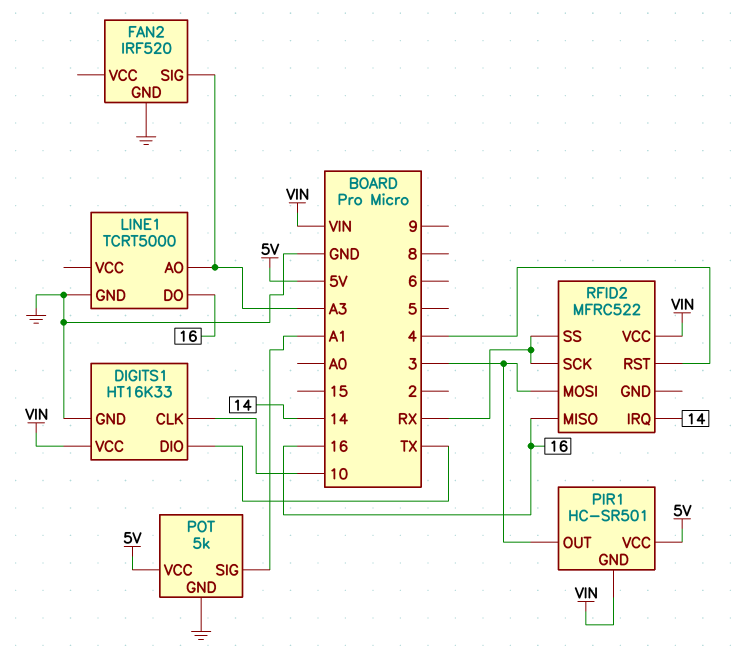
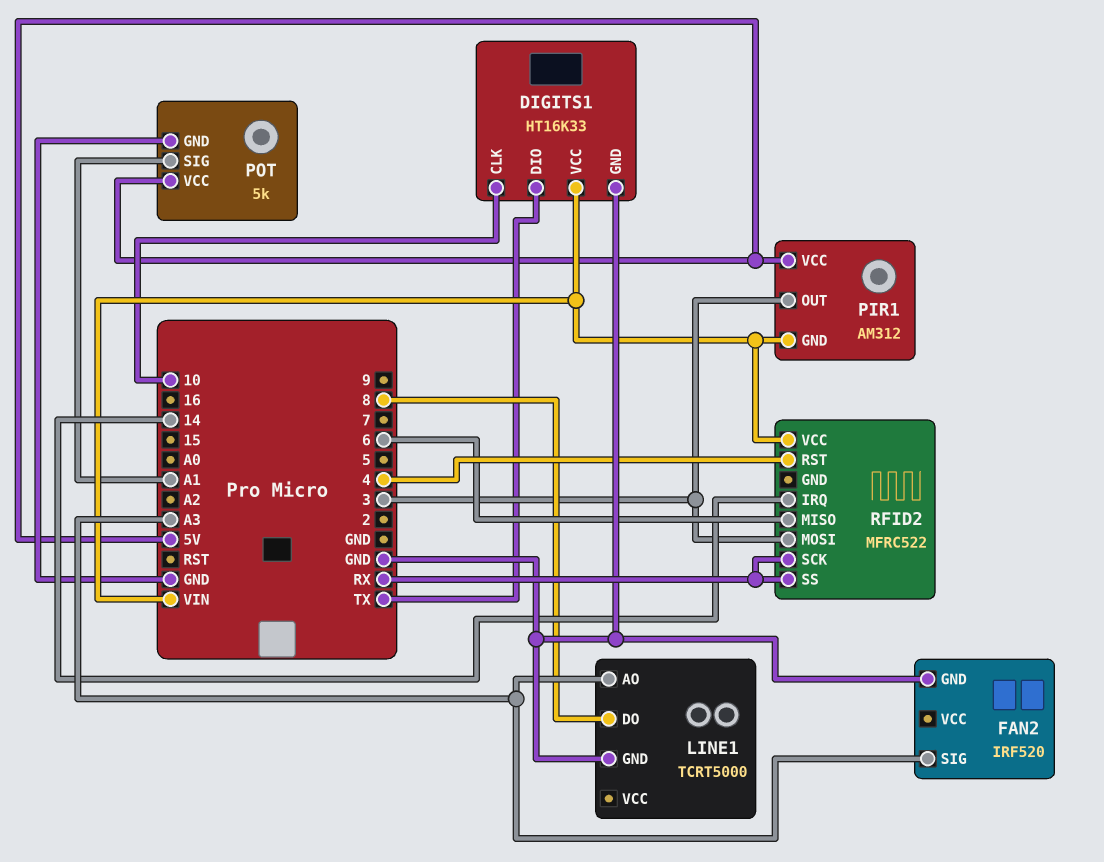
LINE1 pin DO: 16 -> 8
PIR1: HC-SR501 -> AM312
RFID2 pin MISO: 16 -> 6

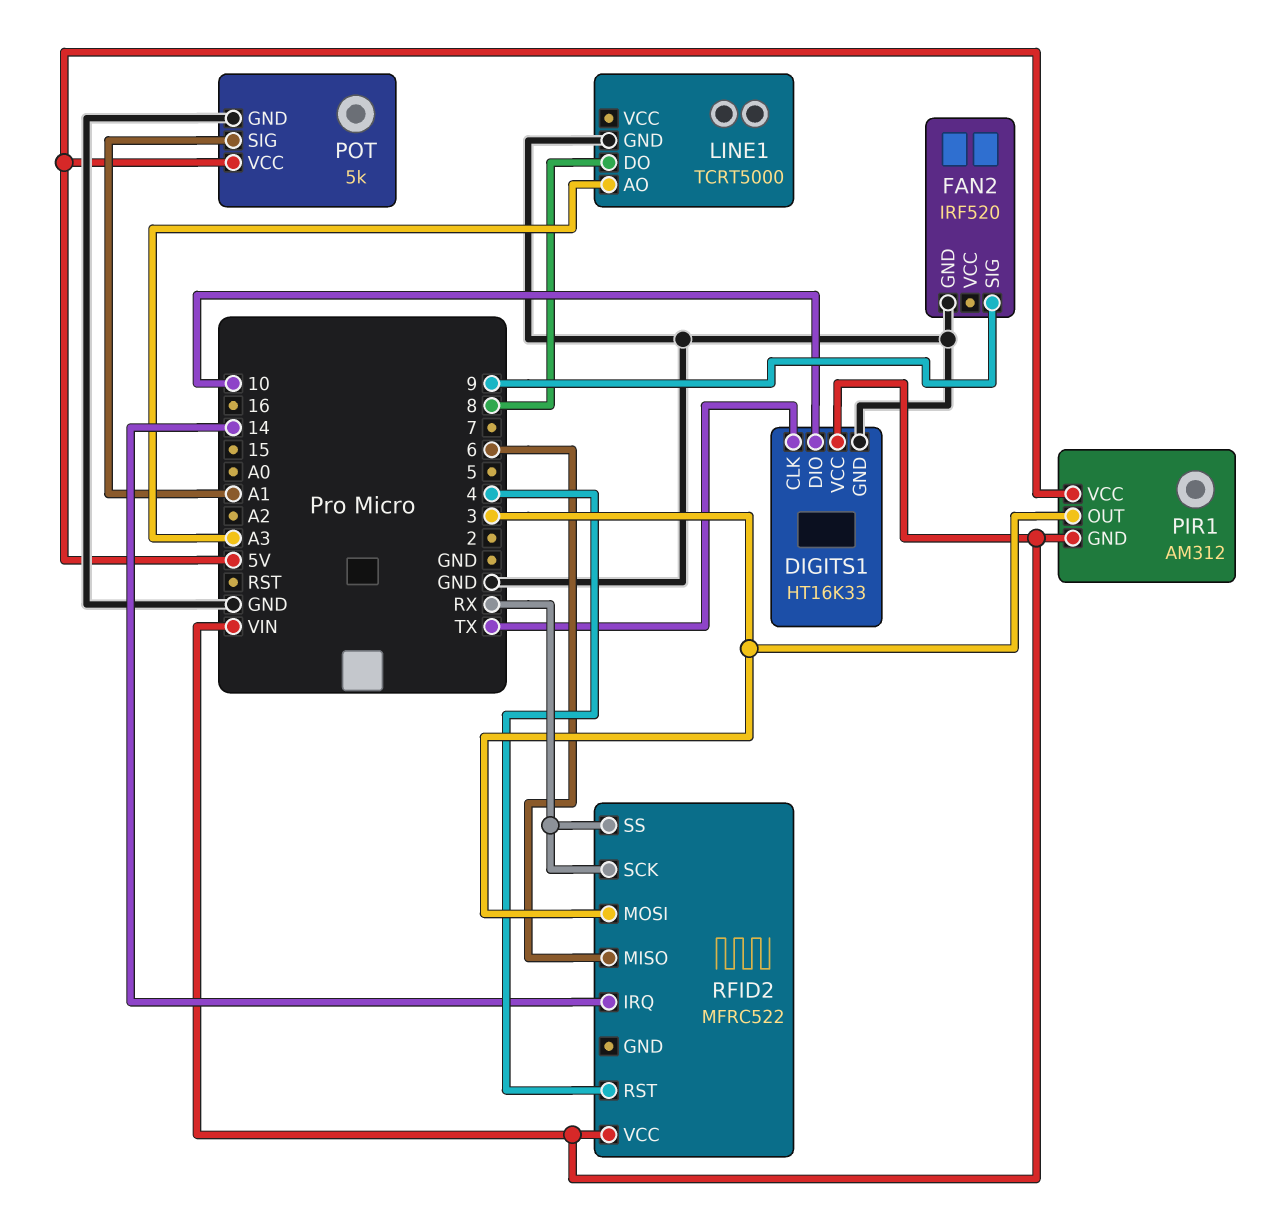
DIGITS1 pin CLK: 10 -> TX
DIGITS1 pin DIO: TX -> 10
FAN2 pin SIG: A3 -> 9

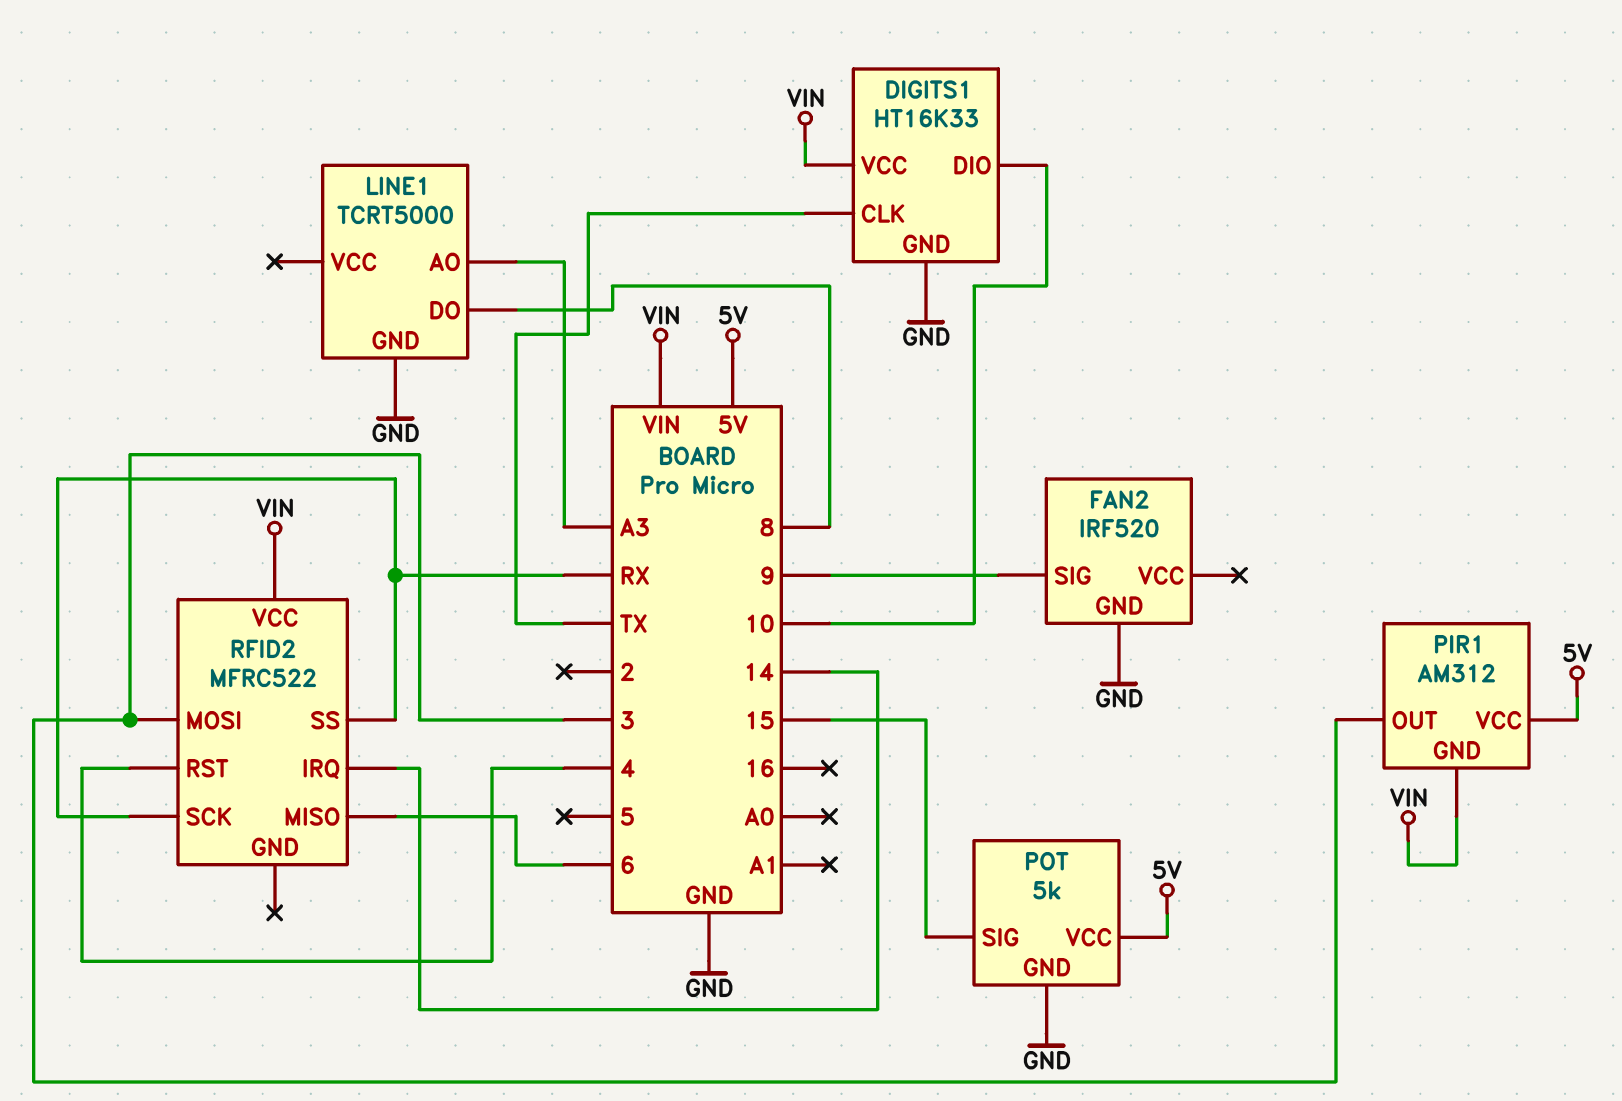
POT pin SIG: A1 -> 15

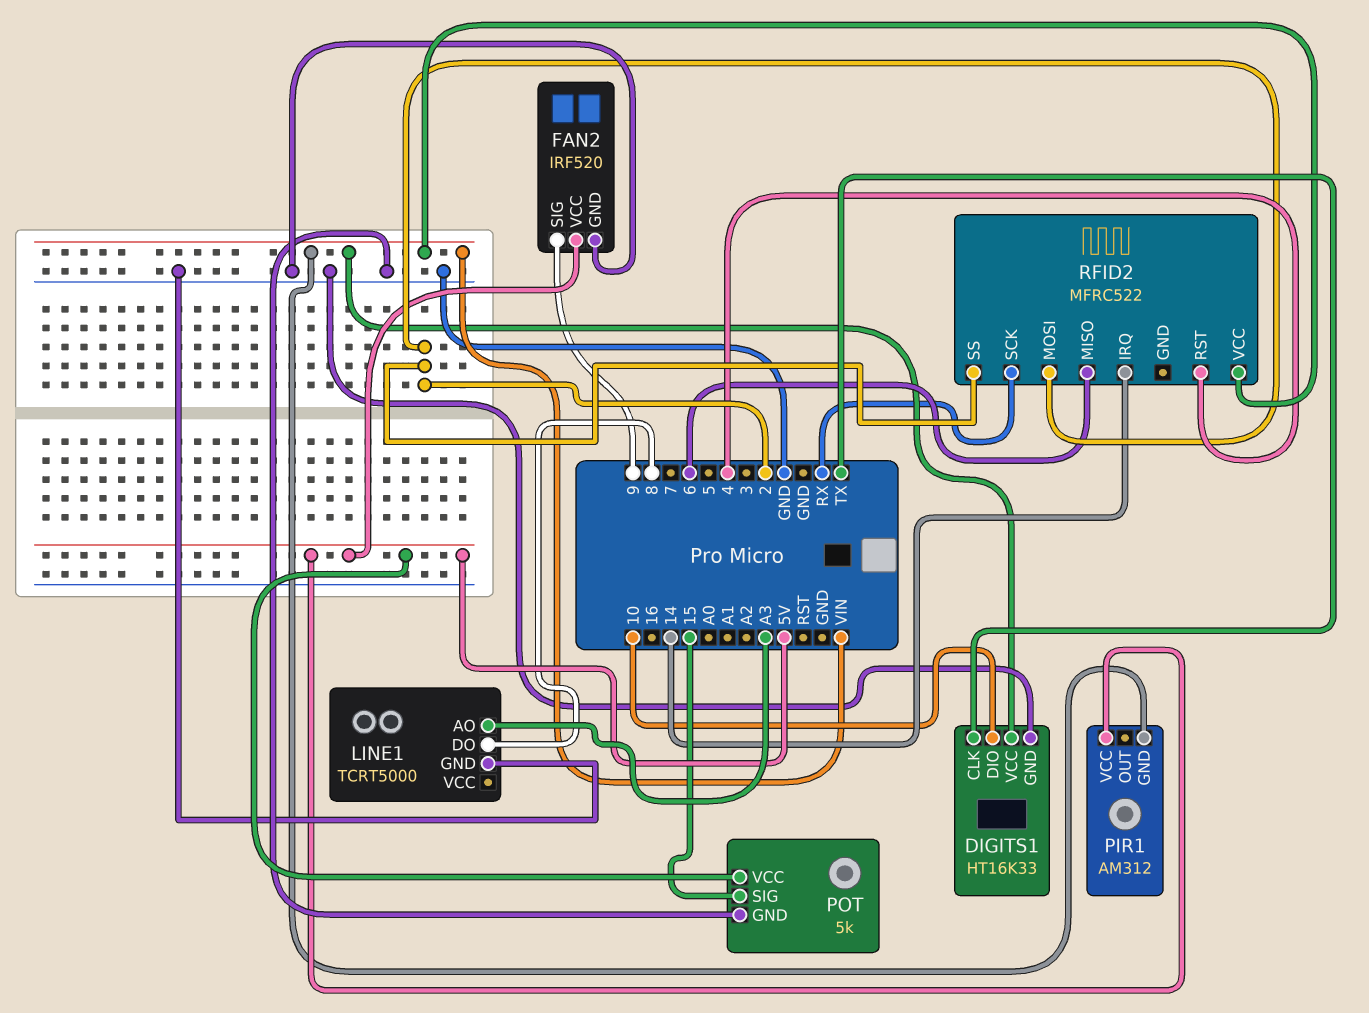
FAN2 pin VCC: none -> 5V
PIR1 pin OUT: 3 -> none
RFID2 pin MOSI: 3 -> 2
RFID2 pin SS: RX -> 2

